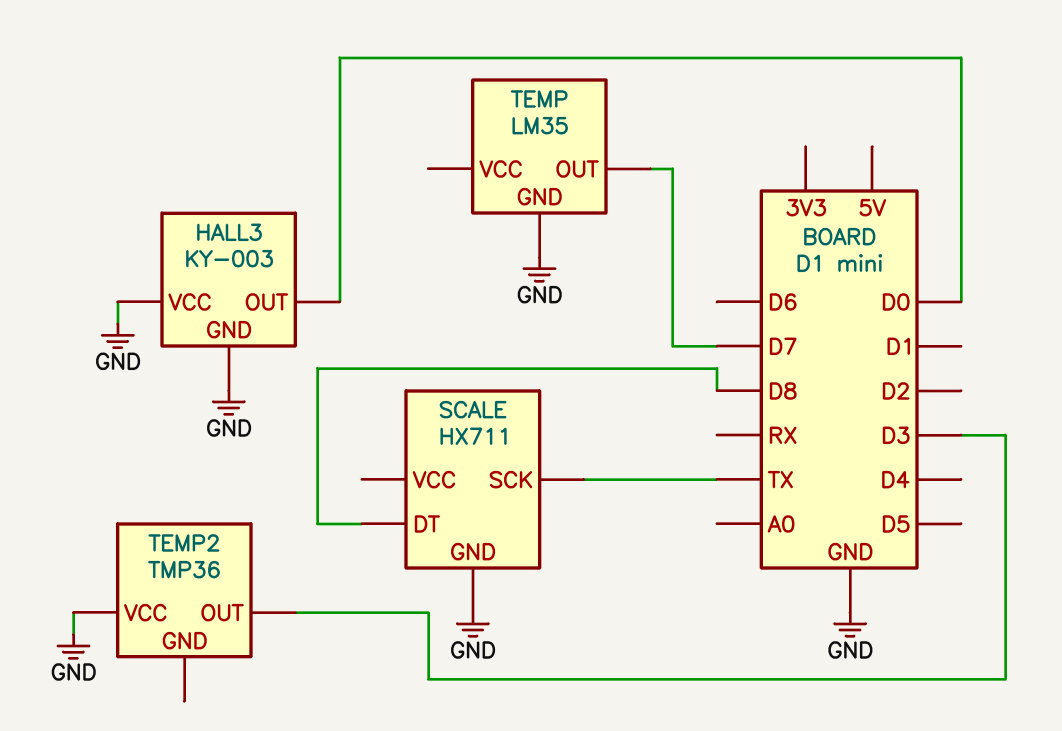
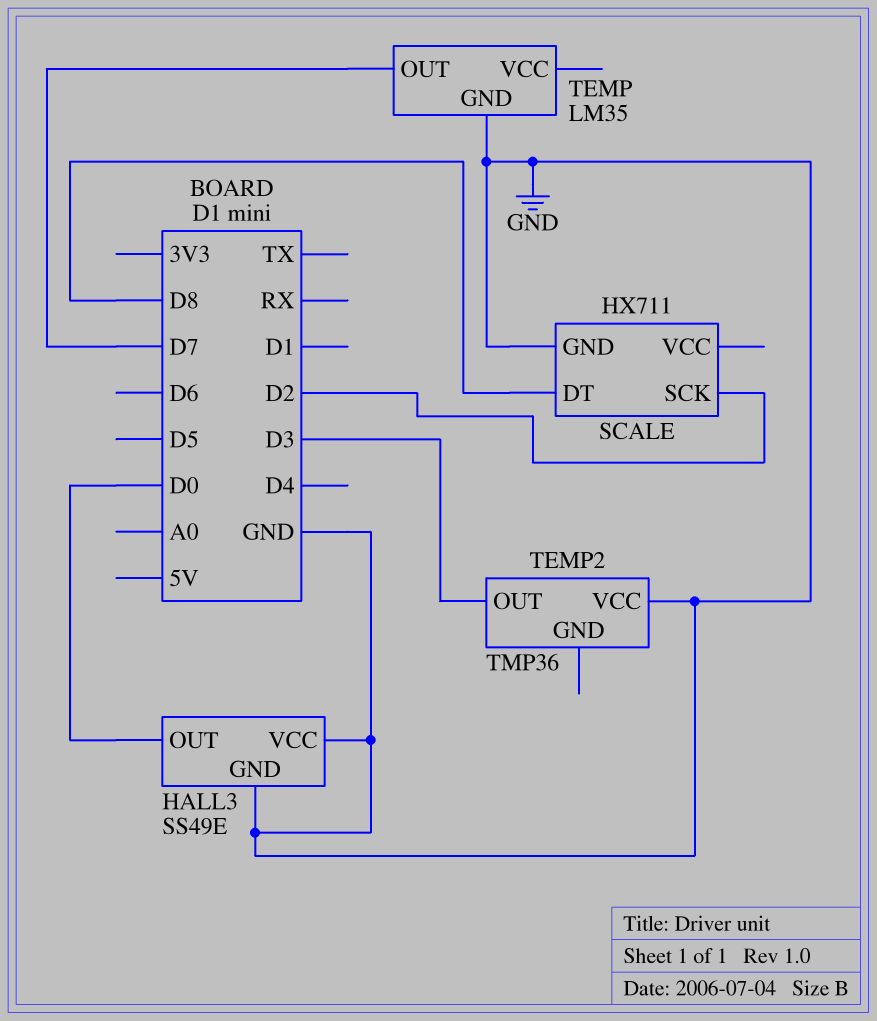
HALL3: KY-003 -> SS49E
SCALE pin SCK: TX -> D2

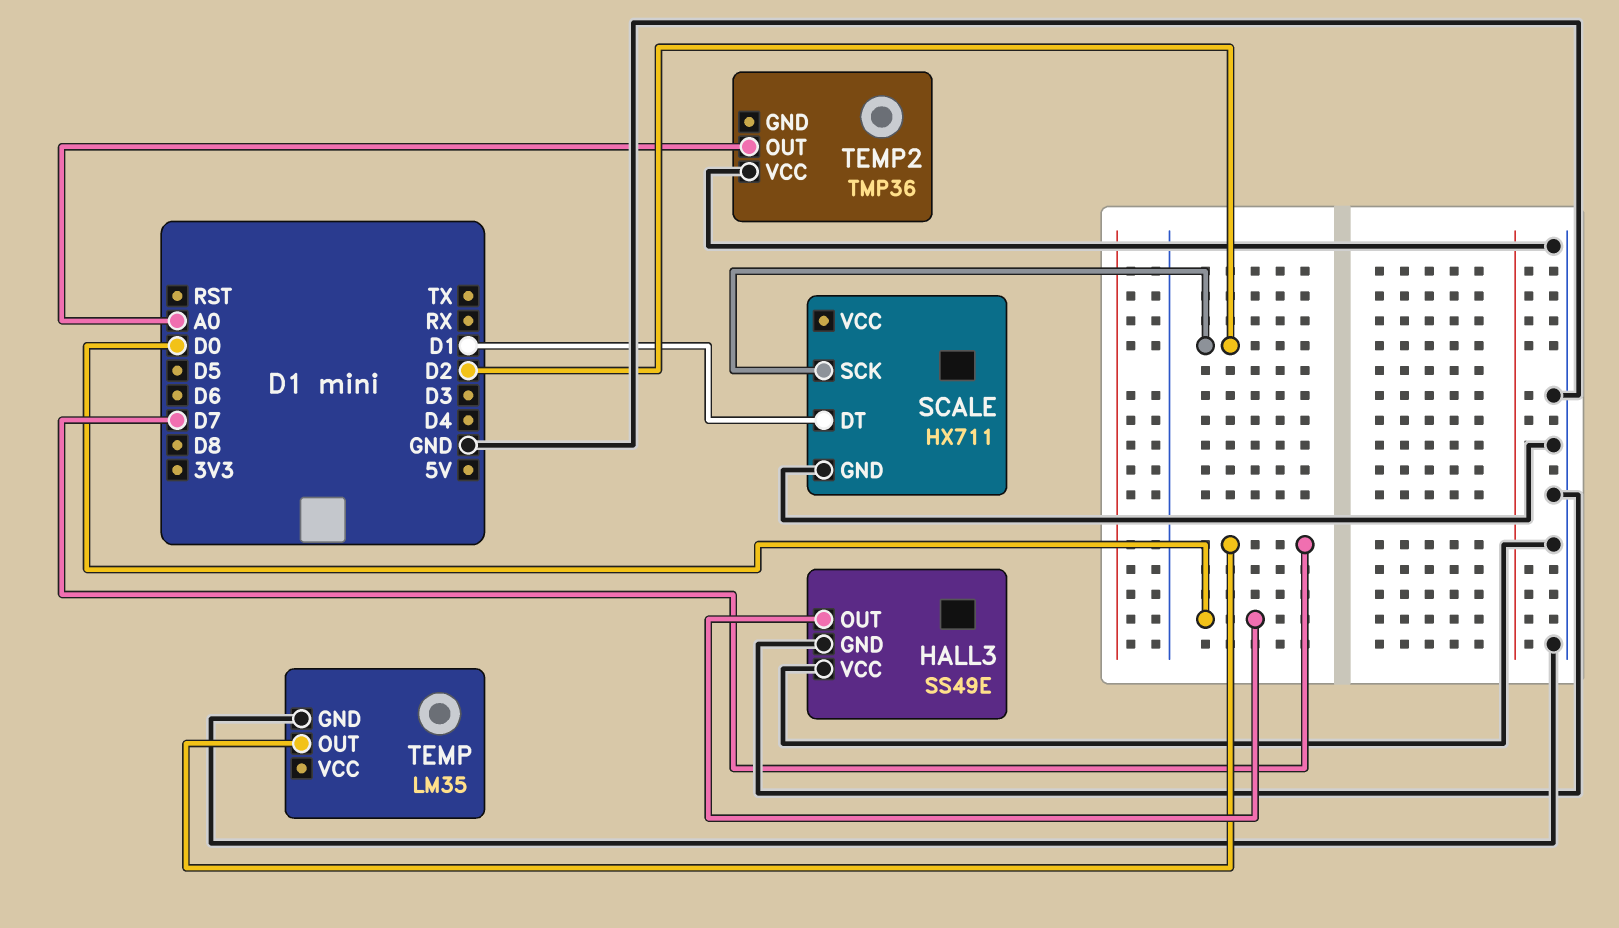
SCALE pin DT: D8 -> D1
TEMP2 pin OUT: D3 -> A0

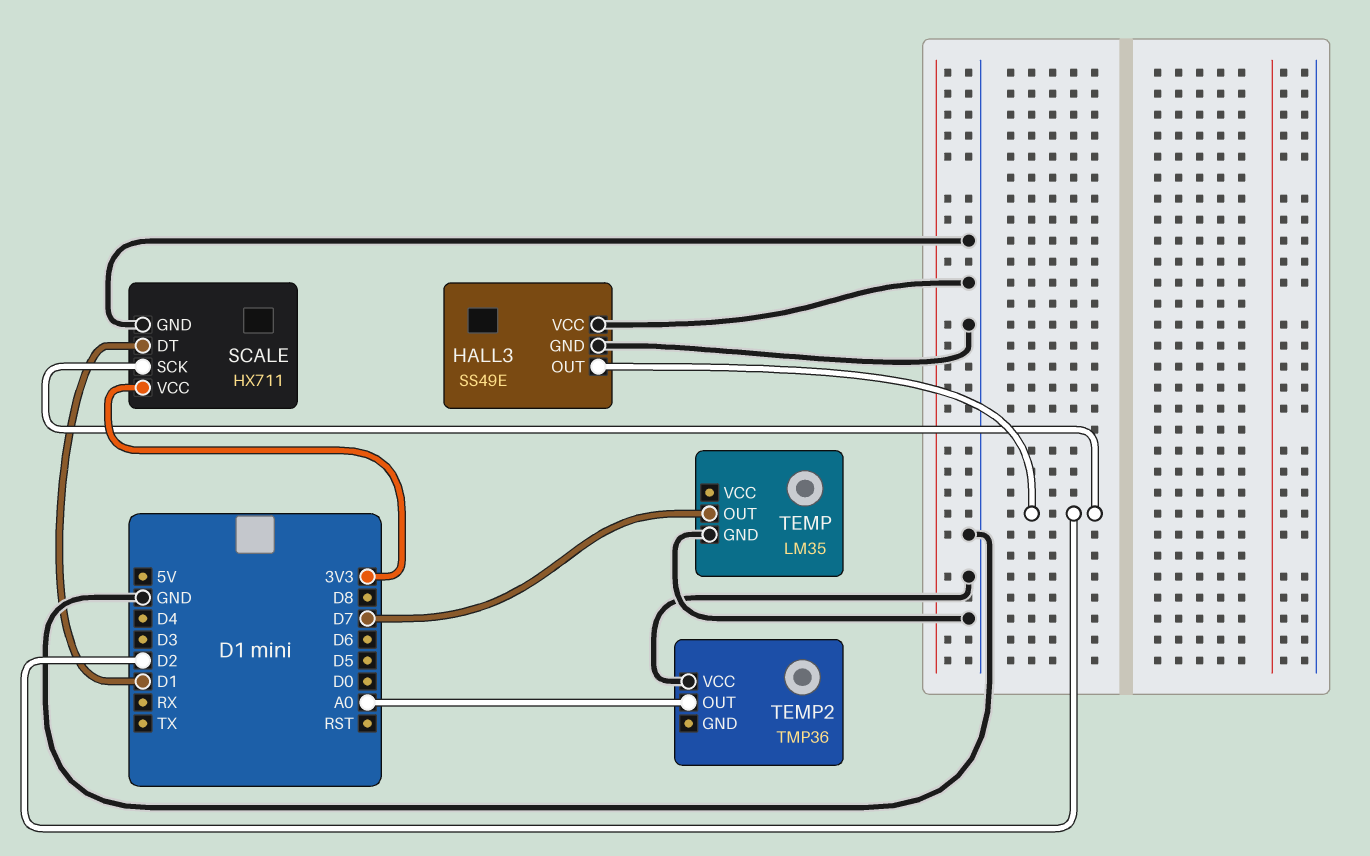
HALL3 pin OUT: D0 -> D2
SCALE pin VCC: none -> 3V3

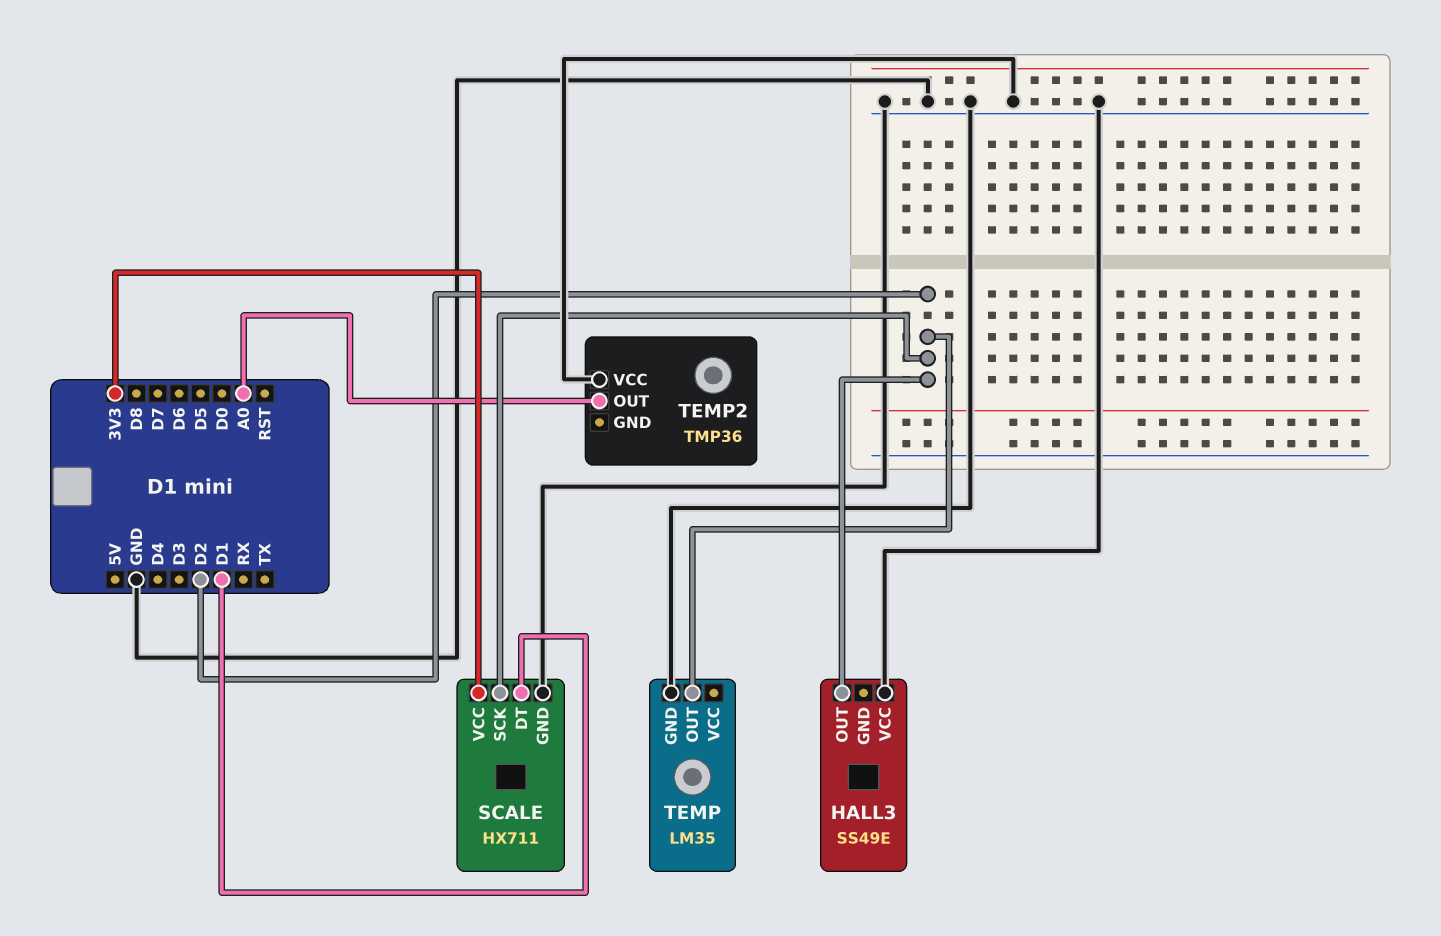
HALL3 pin GND: GND -> none
TEMP pin OUT: D7 -> D2

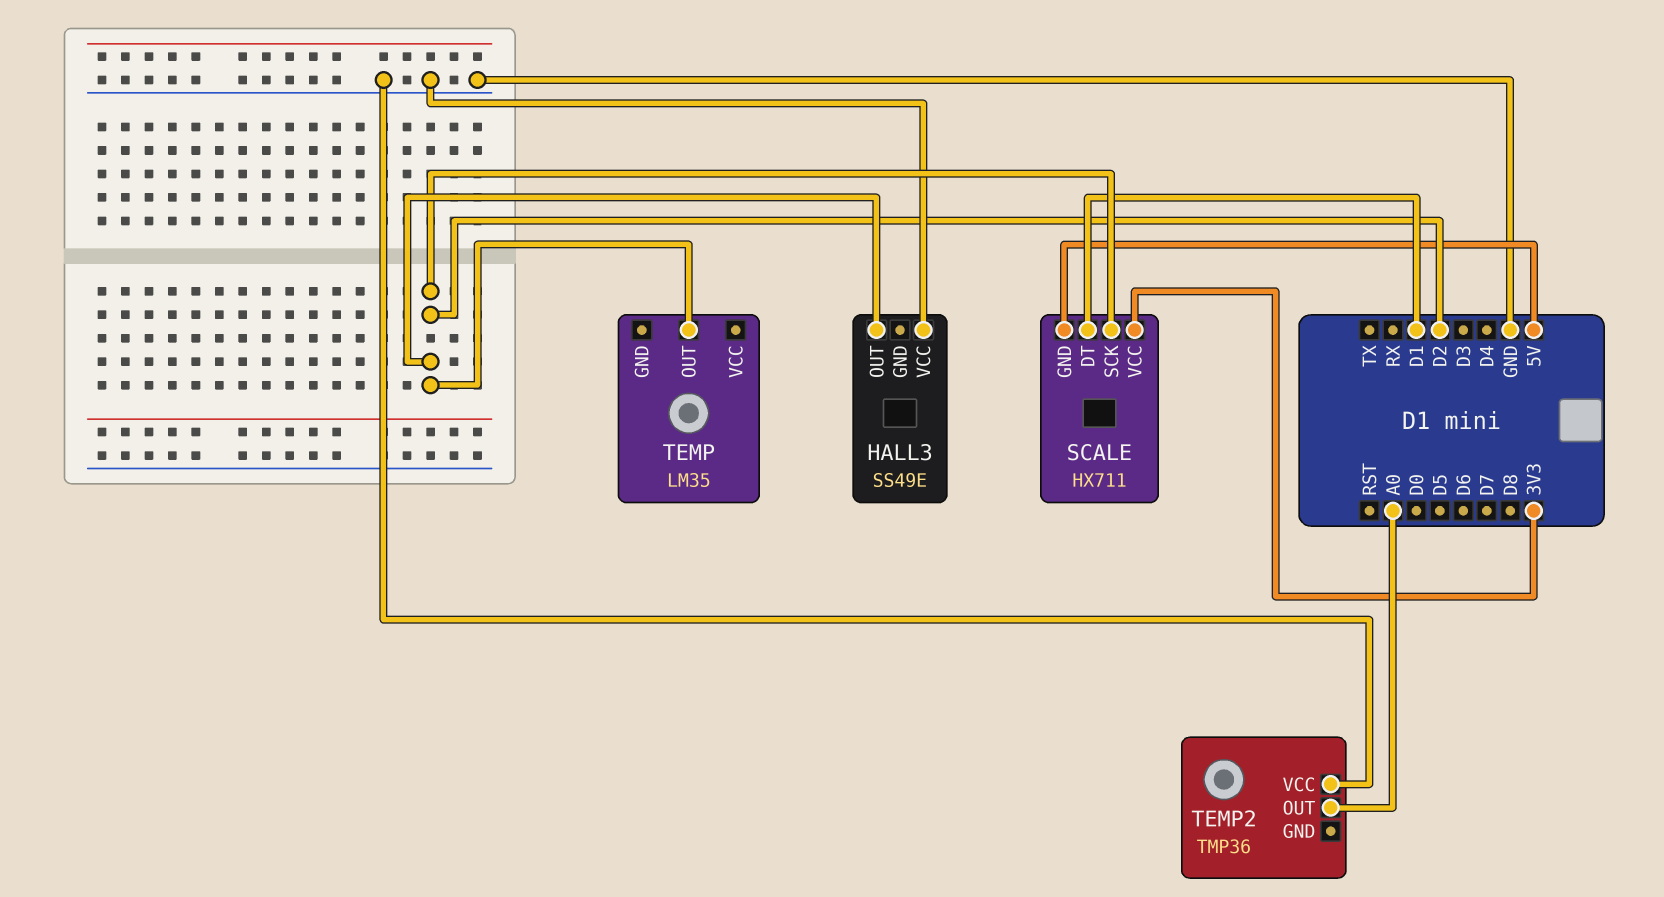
SCALE pin GND: GND -> 5V
TEMP pin GND: GND -> none

